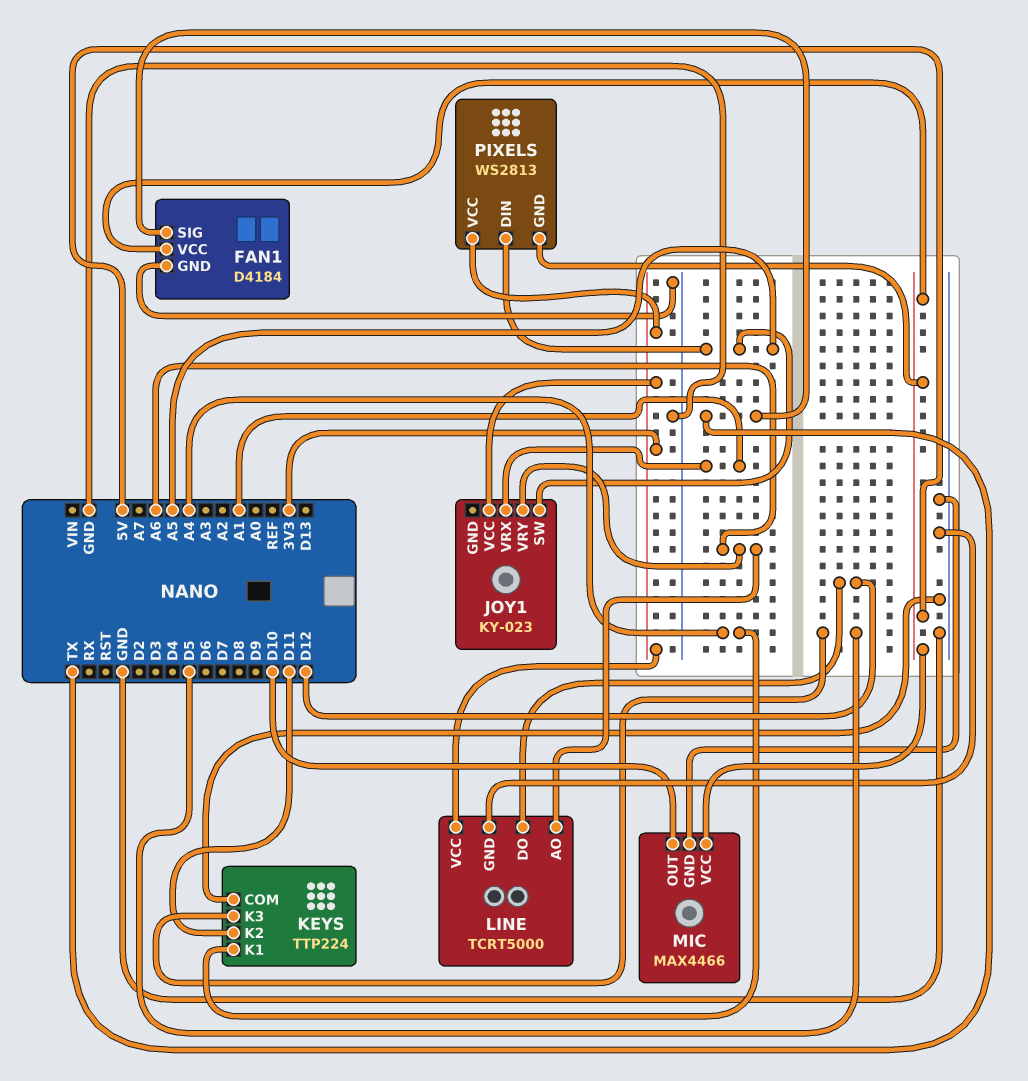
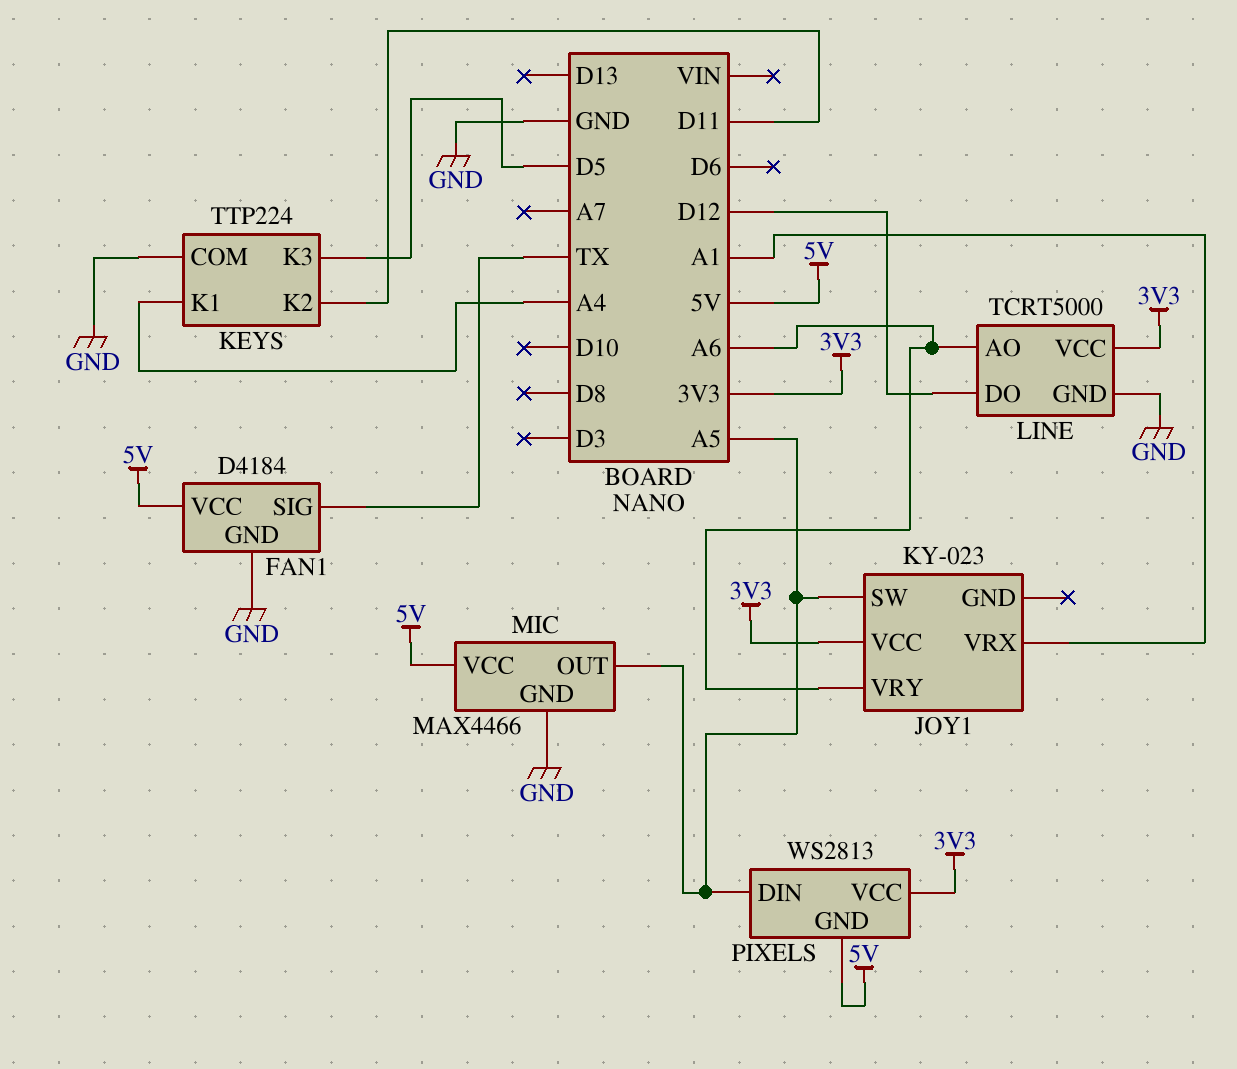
MIC pin OUT: D10 -> A5

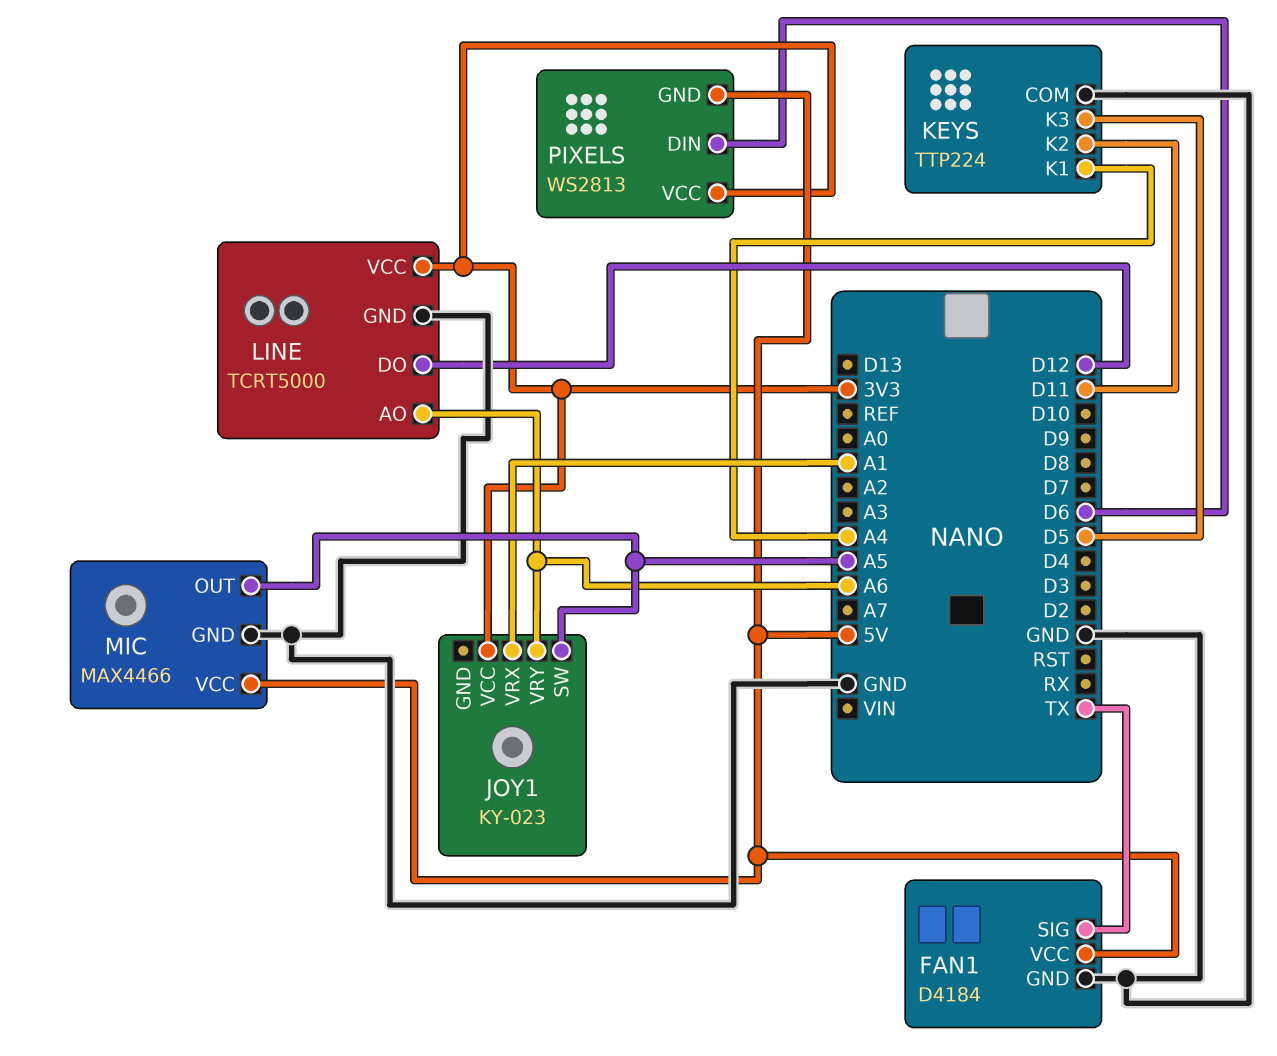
PIXELS pin DIN: A5 -> D6

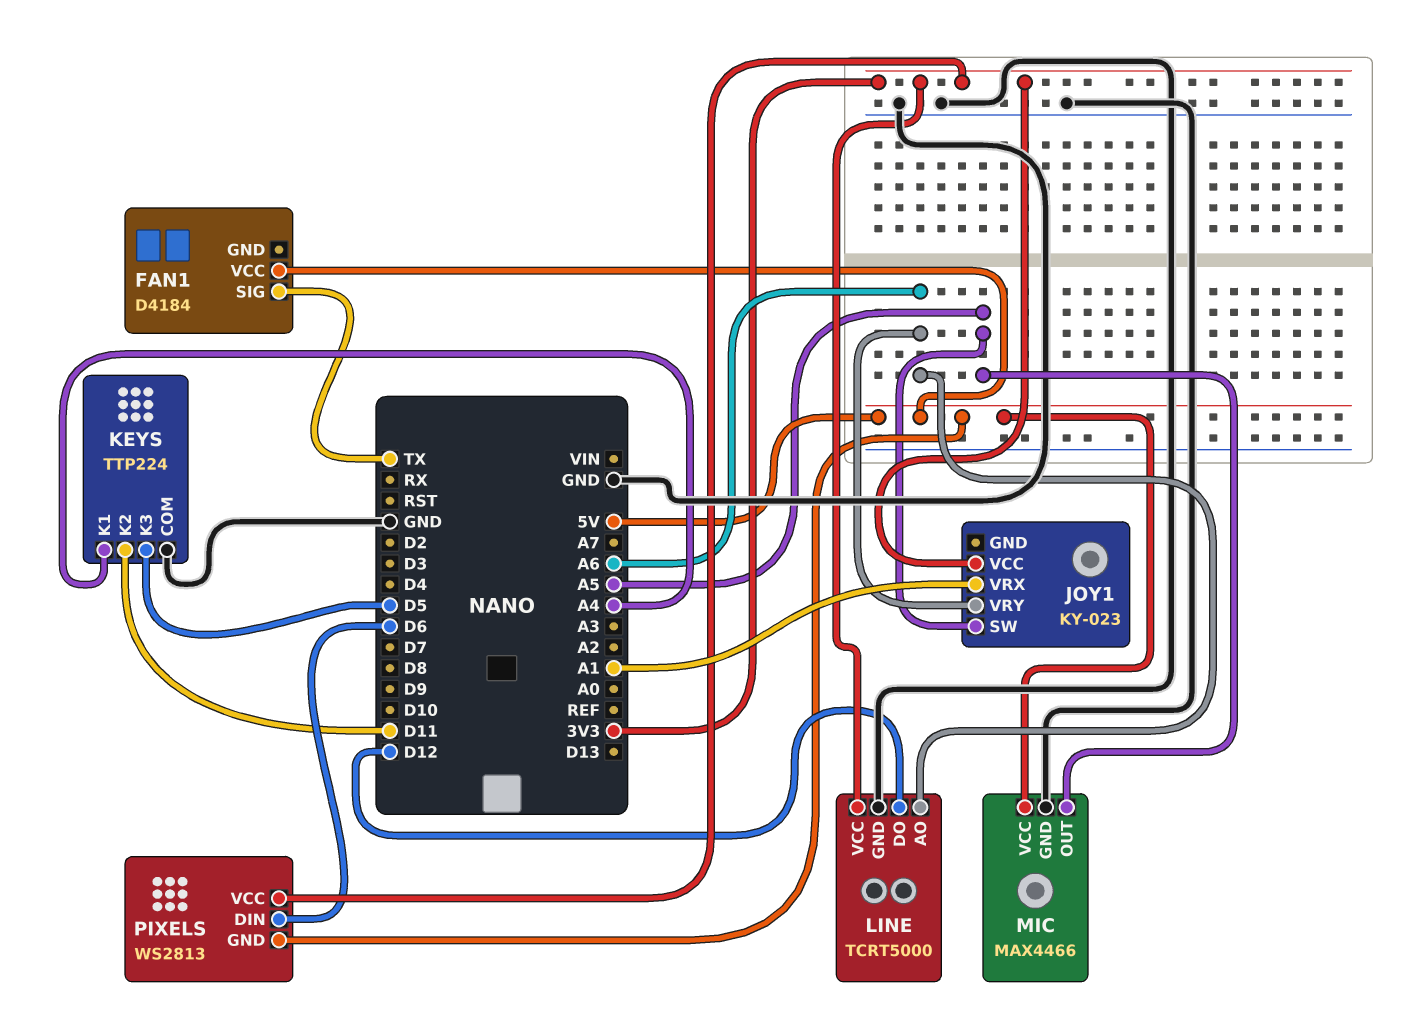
FAN1 pin GND: GND -> none

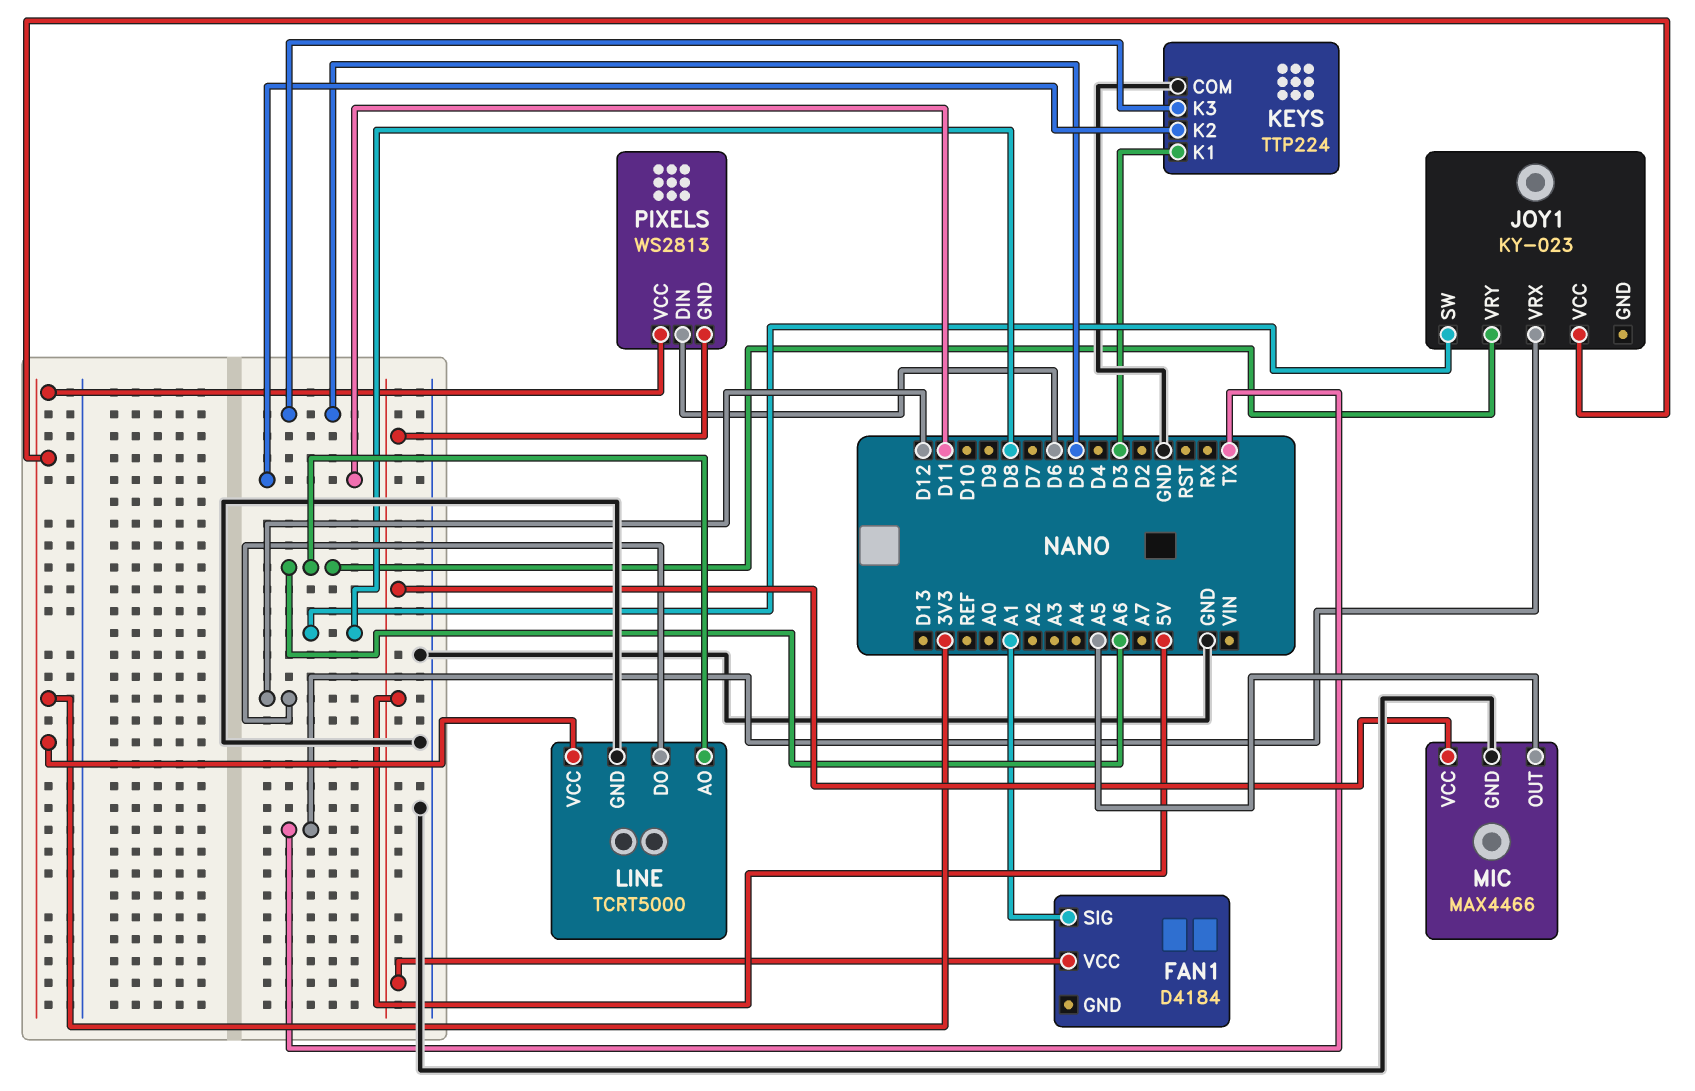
FAN1 pin SIG: TX -> A1
JOY1 pin SW: A5 -> D8
JOY1 pin VRX: A1 -> TX
KEYS pin K1: A4 -> D3

